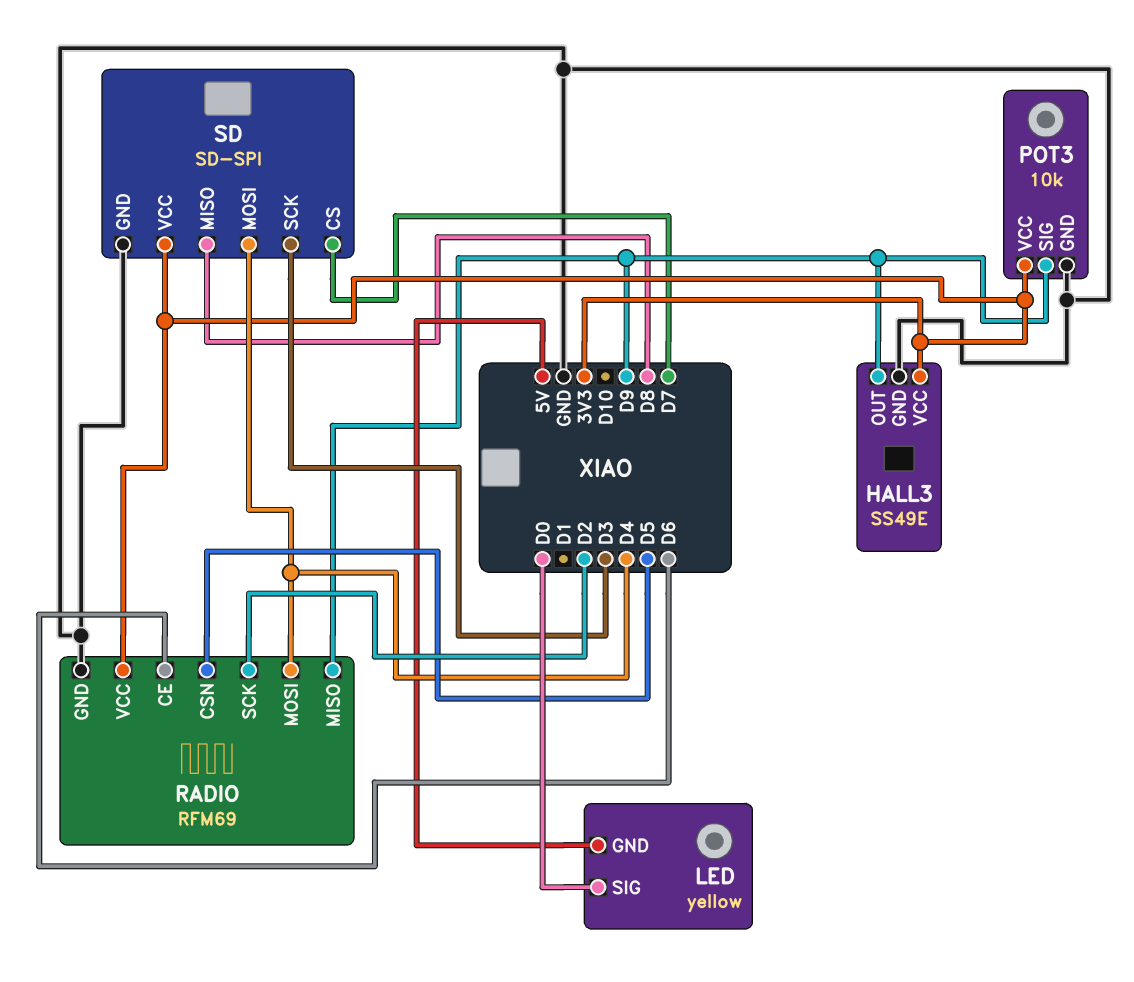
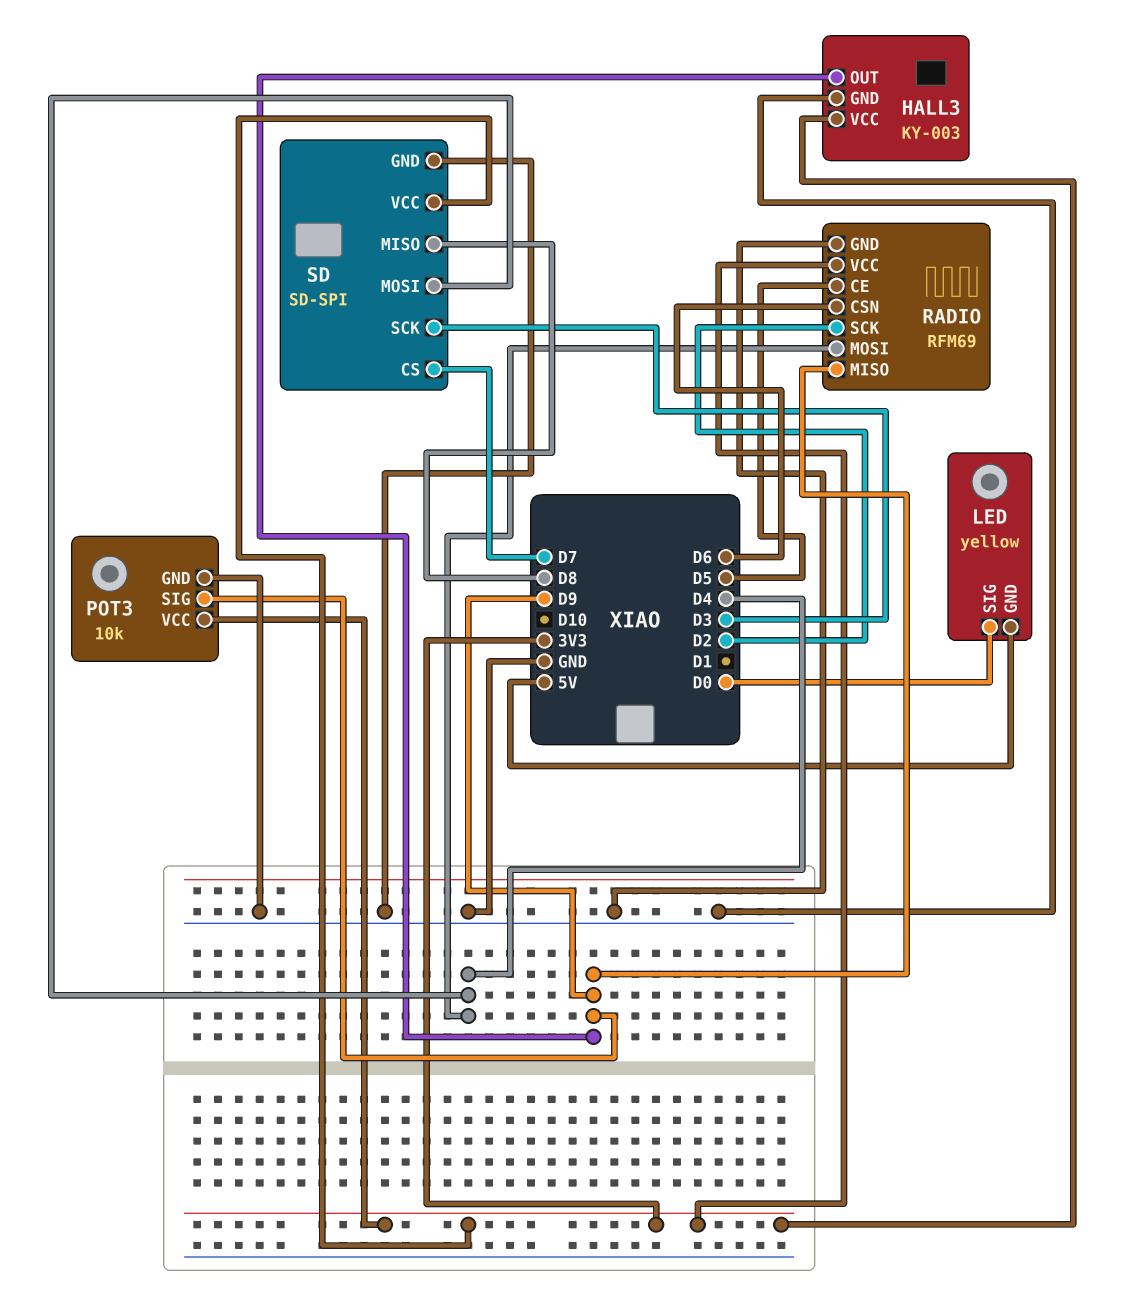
HALL3: SS49E -> KY-003
RADIO pin CE: D6 -> D5
RADIO pin CSN: D5 -> D6

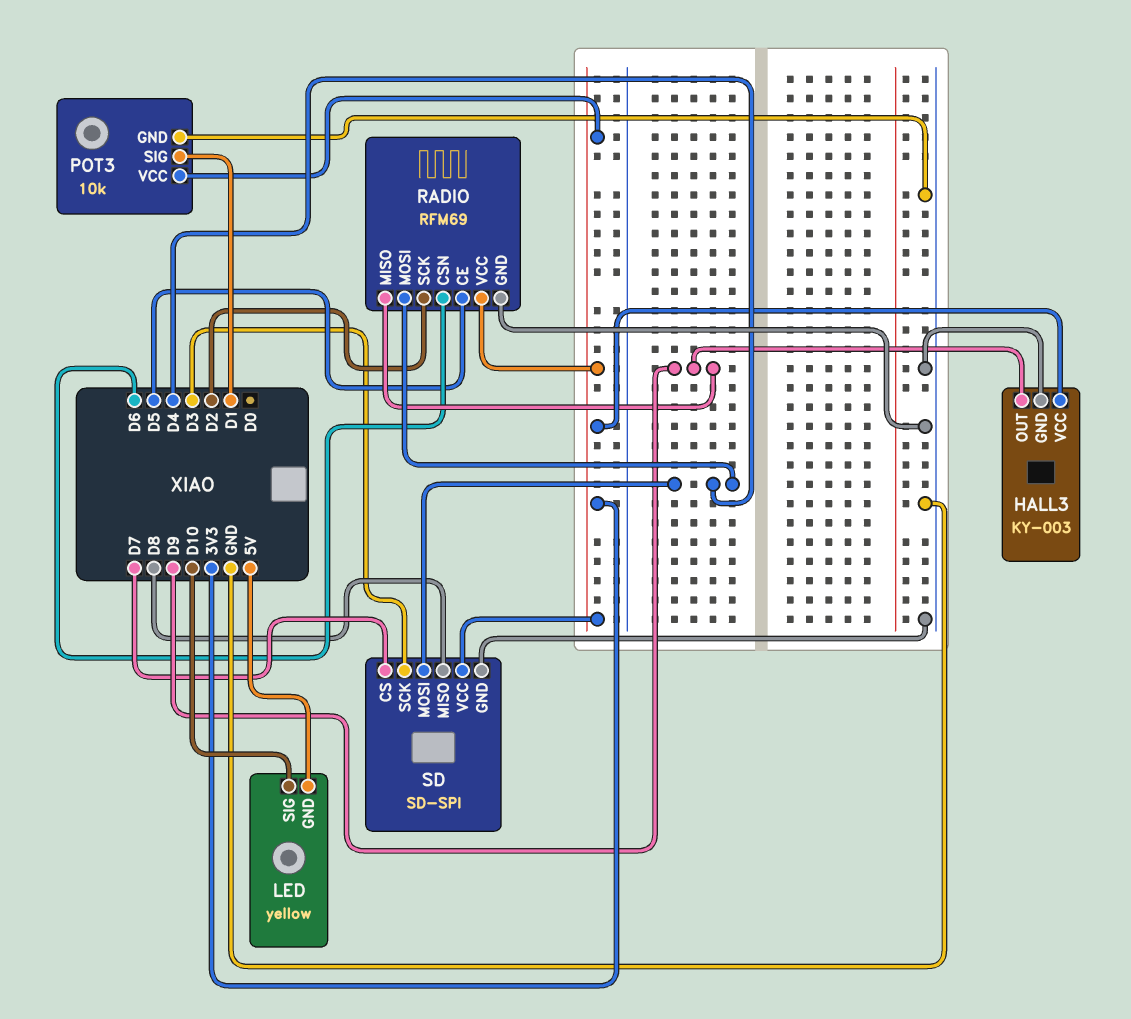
LED pin SIG: D0 -> D10
POT3 pin SIG: D9 -> D1

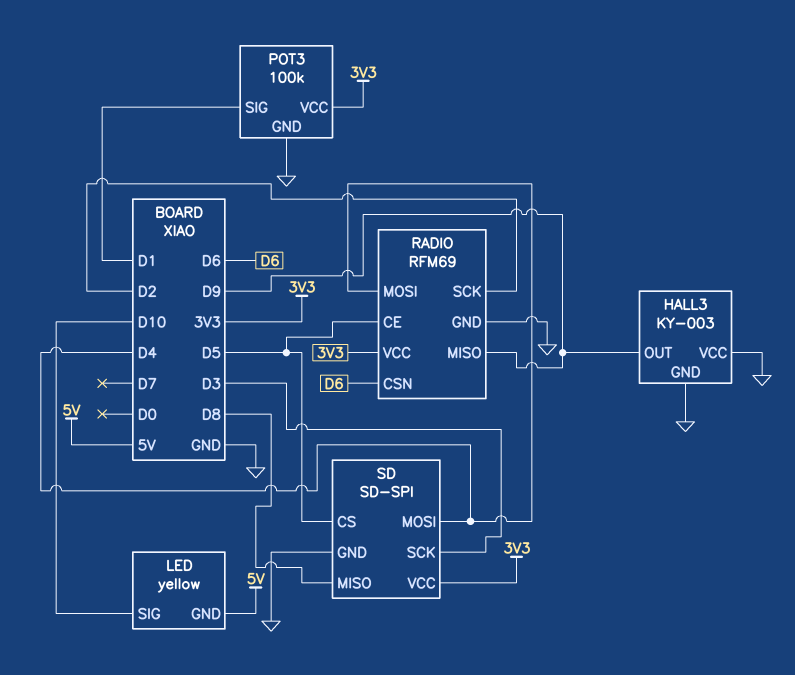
HALL3 pin VCC: 3V3 -> GND
POT3: 10k -> 100k
SD pin CS: D7 -> D5

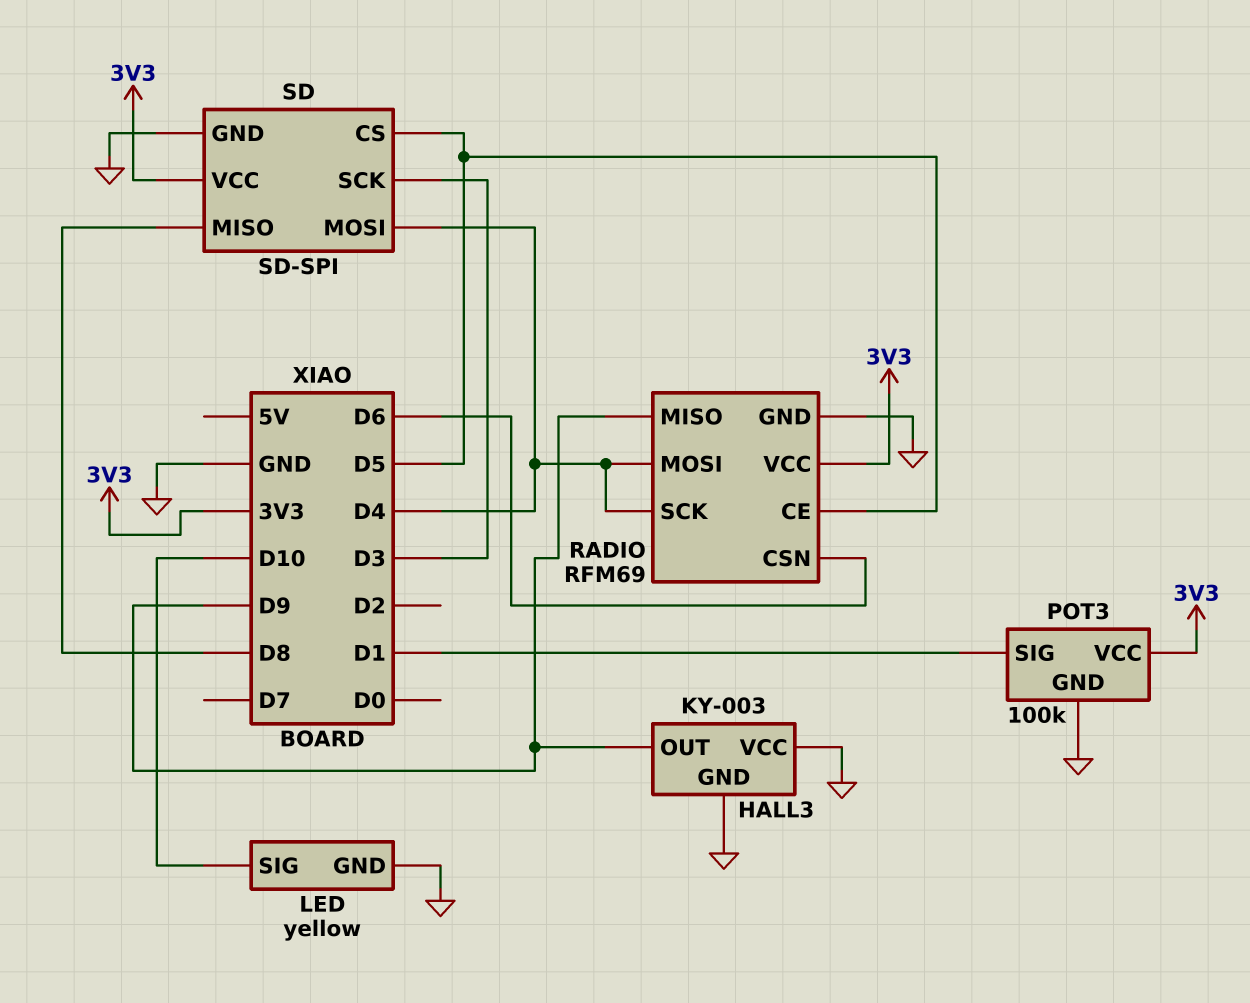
LED pin GND: 5V -> GND
RADIO pin SCK: D2 -> D4

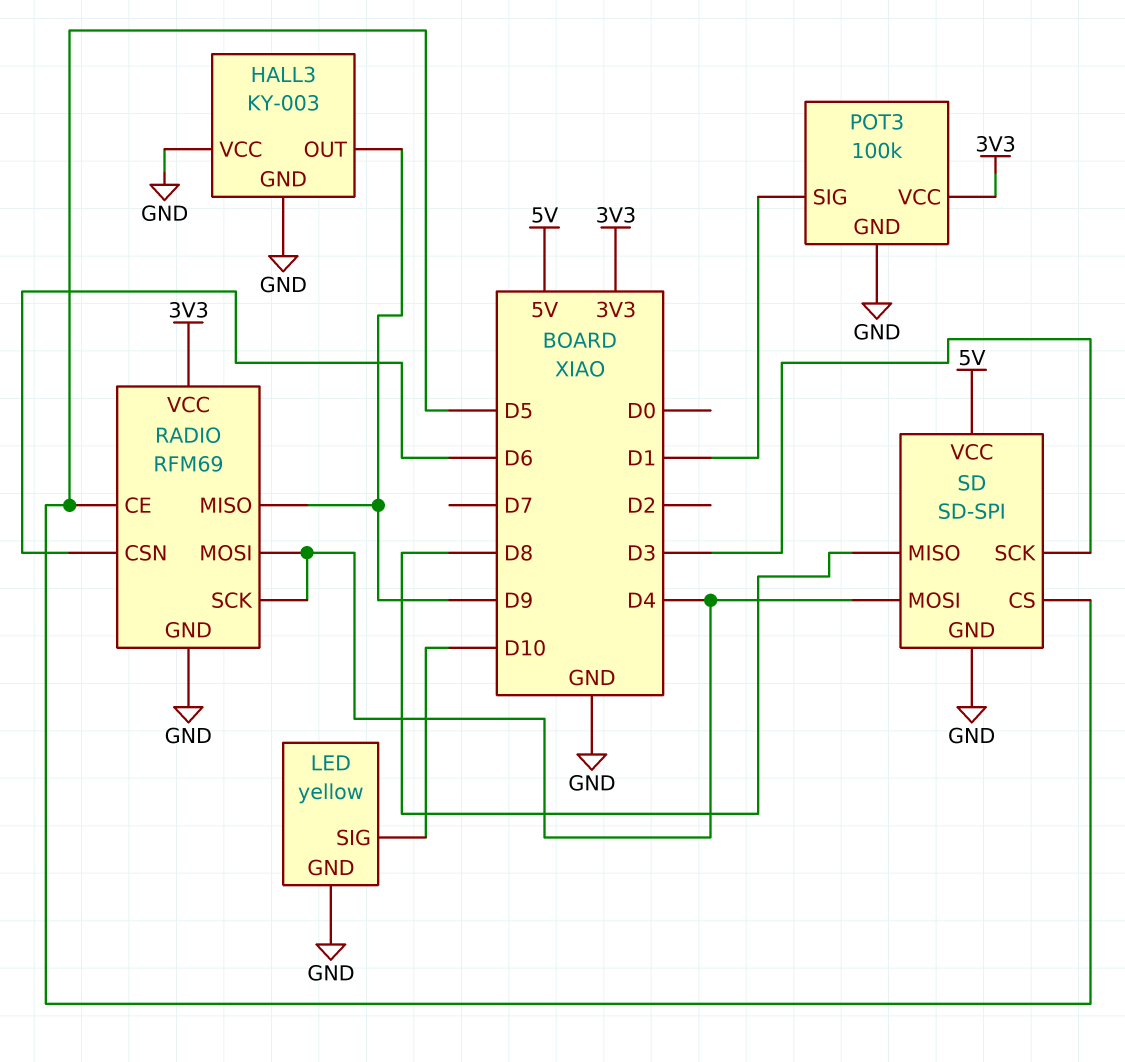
SD pin VCC: 3V3 -> 5V

